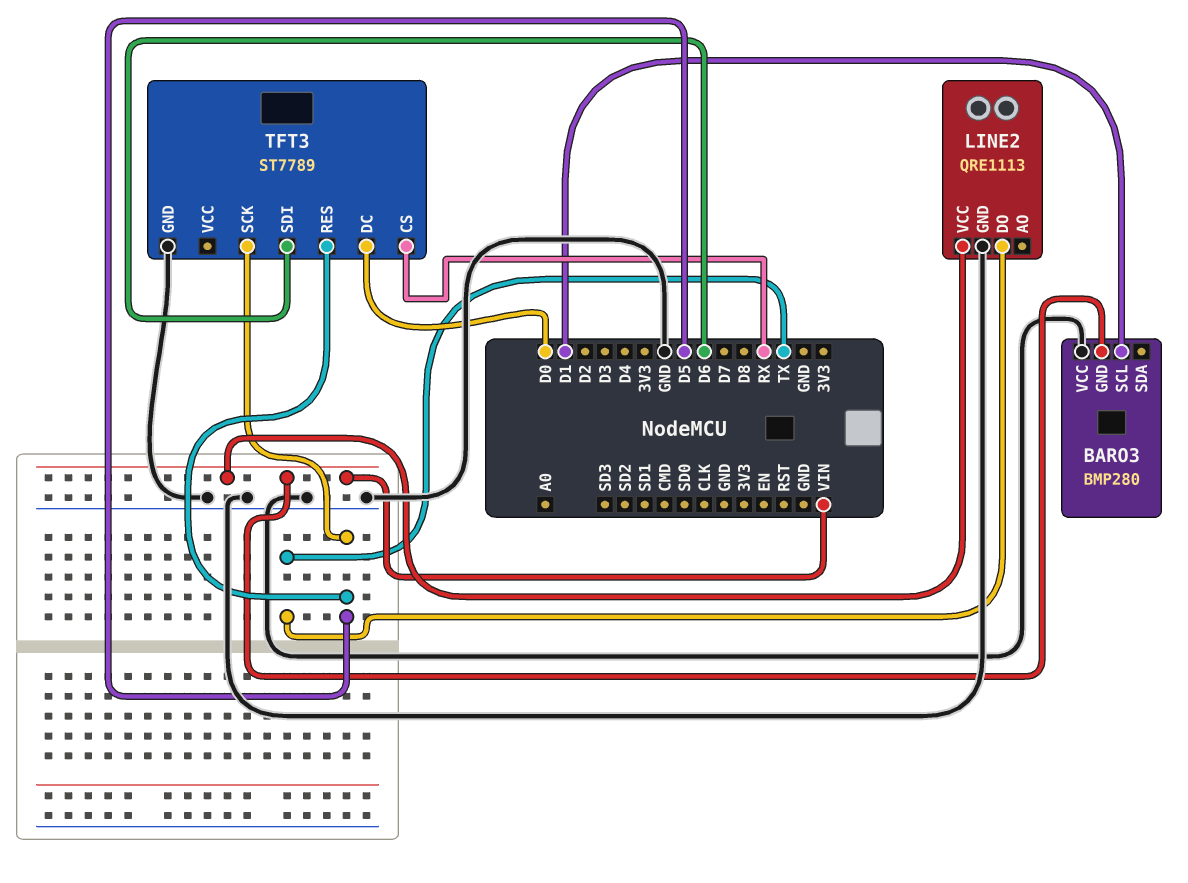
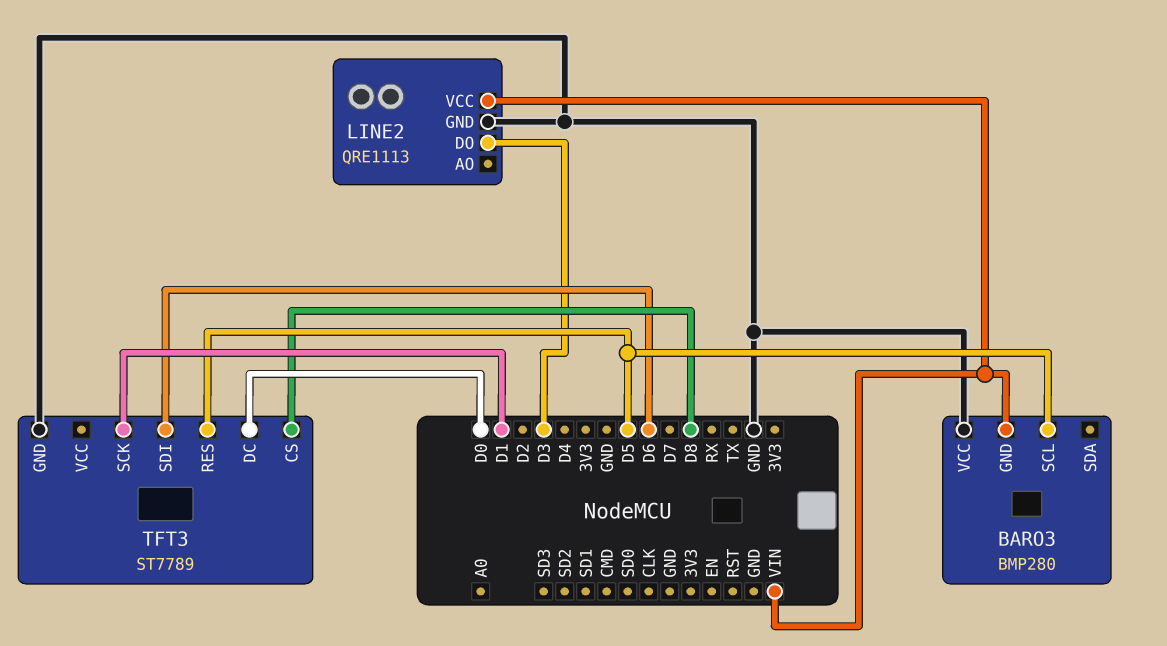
BARO3 pin SCL: D1 -> D5
LINE2 pin DO: TX -> D3
TFT3 pin CS: RX -> D8
TFT3 pin SCK: D5 -> D1

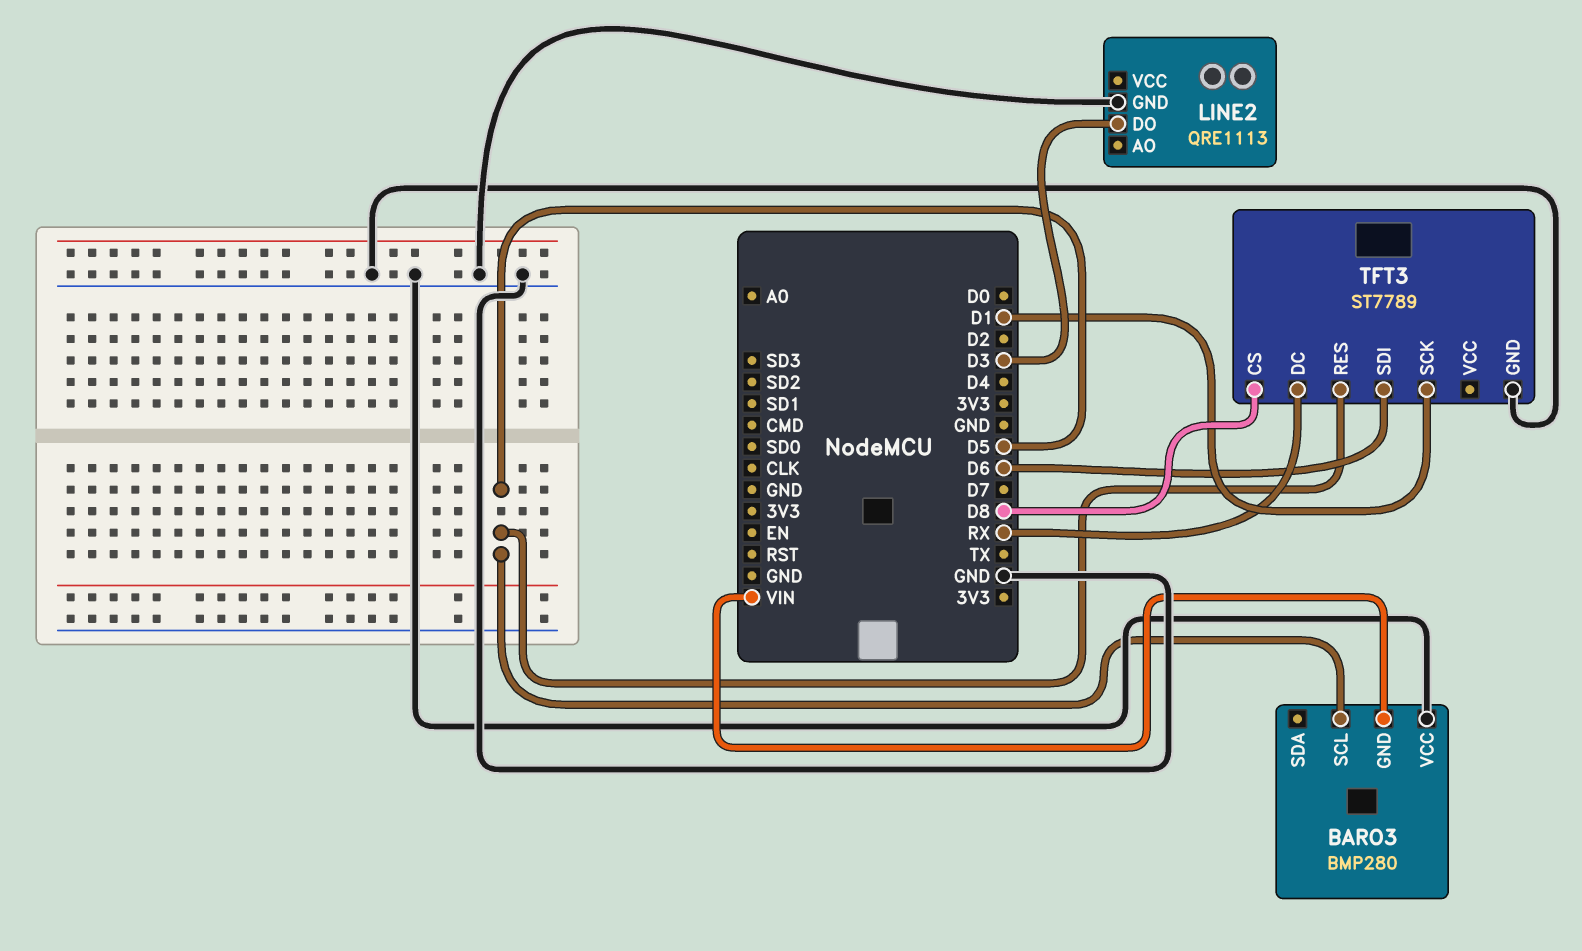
LINE2 pin VCC: VIN -> none
TFT3 pin DC: D0 -> RX

